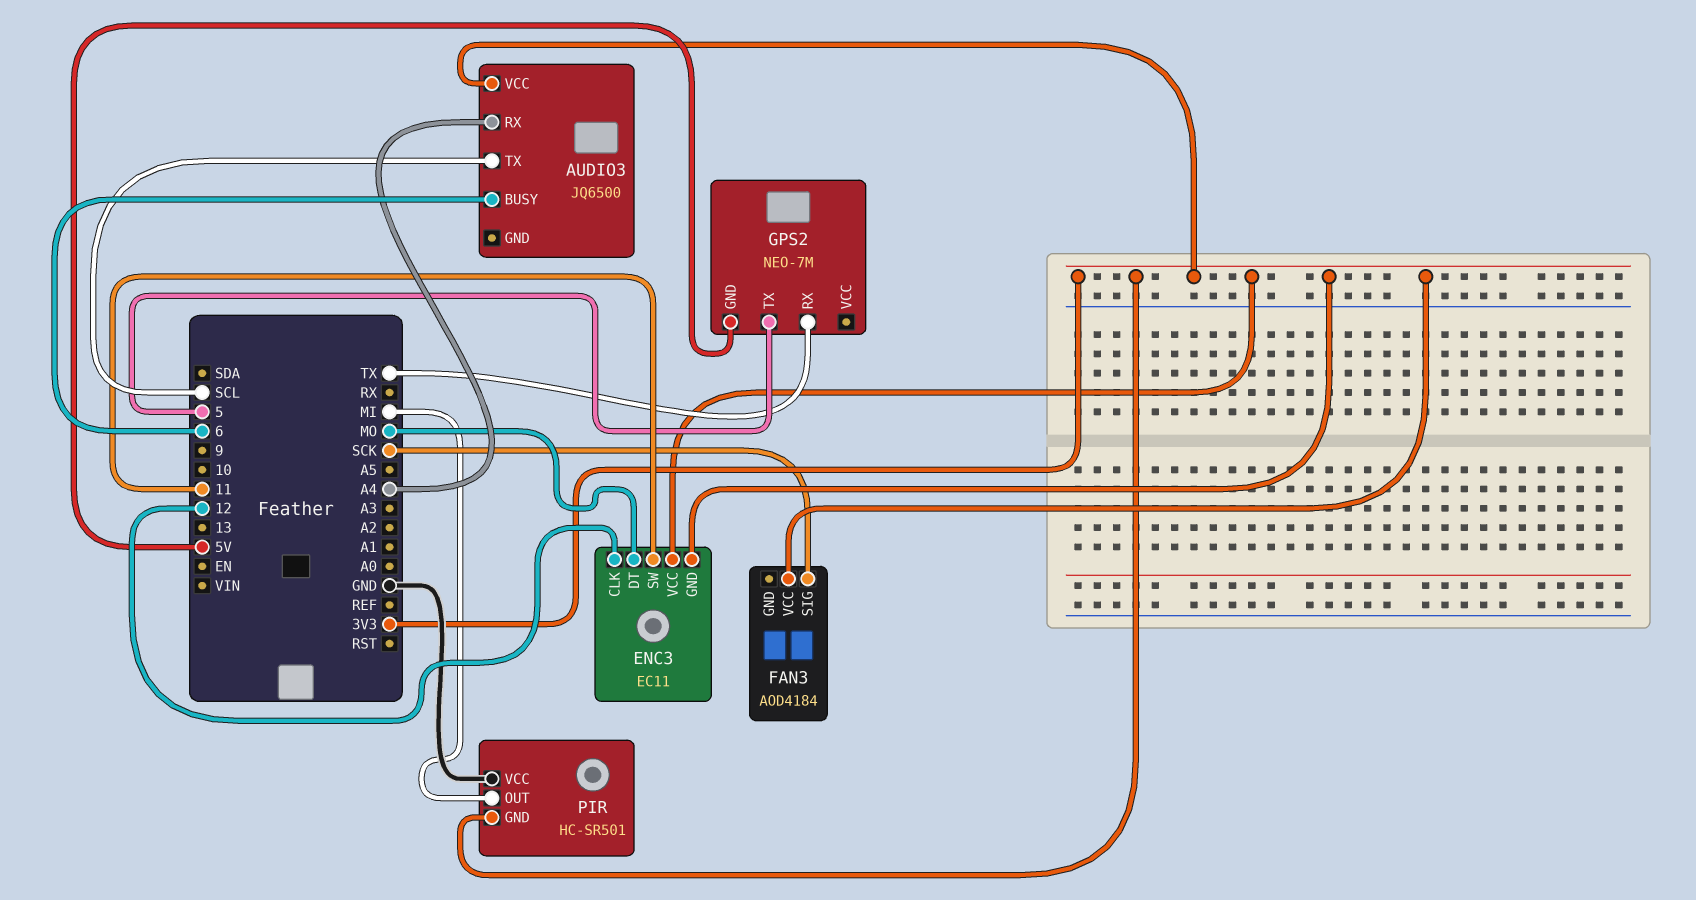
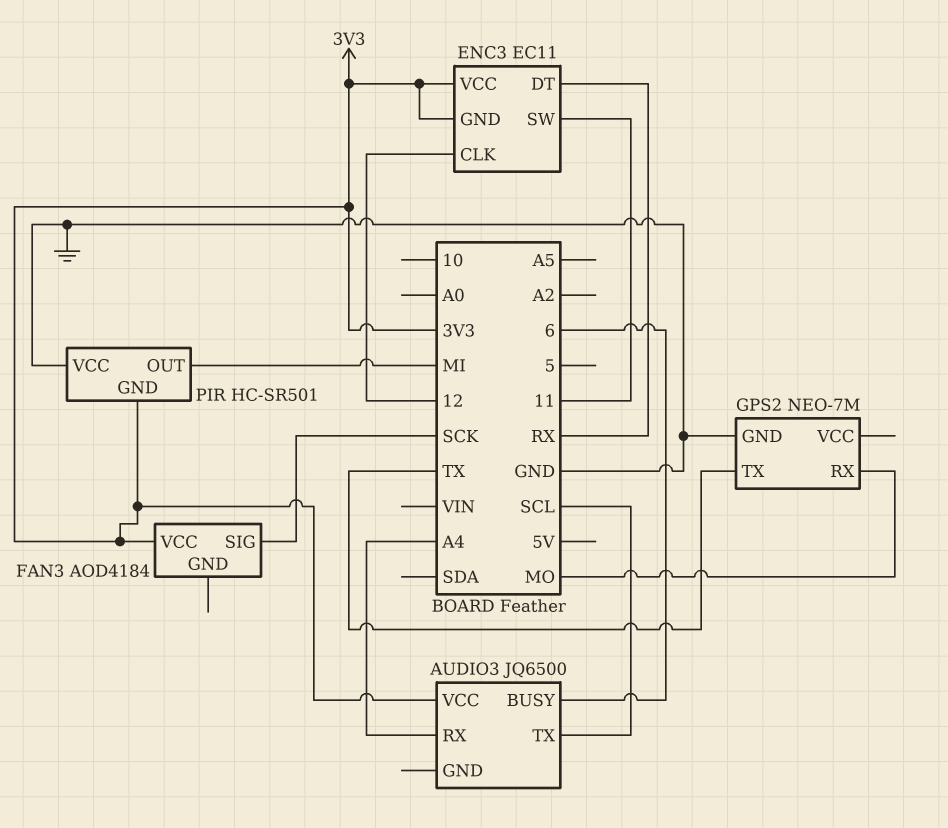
ENC3 pin DT: MO -> RX
GPS2 pin GND: 5V -> GND
GPS2 pin RX: TX -> MO
GPS2 pin TX: 5 -> TX

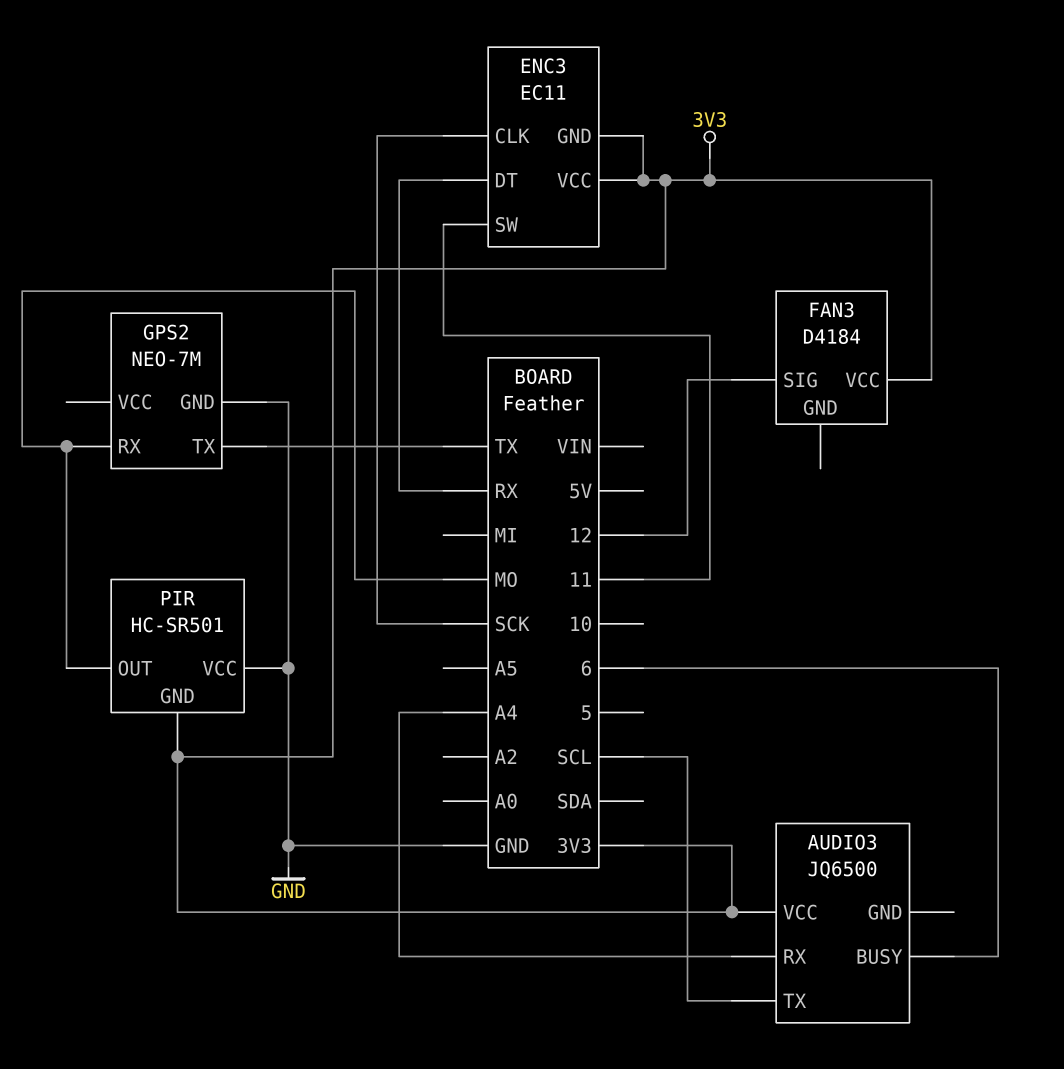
ENC3 pin CLK: 12 -> SCK
FAN3: AOD4184 -> D4184
FAN3 pin SIG: SCK -> 12
PIR pin OUT: MI -> MO

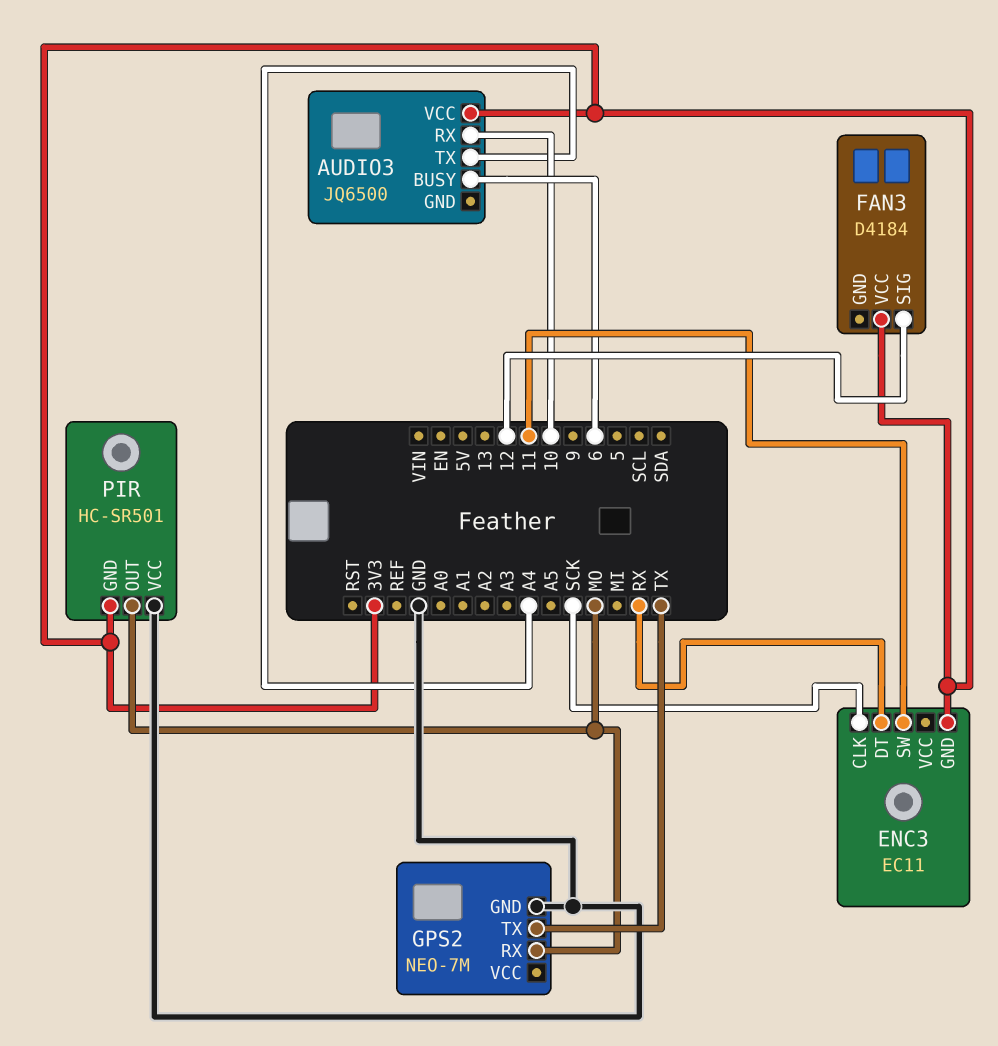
AUDIO3 pin RX: A4 -> 10
AUDIO3 pin TX: SCL -> A4
ENC3 pin VCC: 3V3 -> none

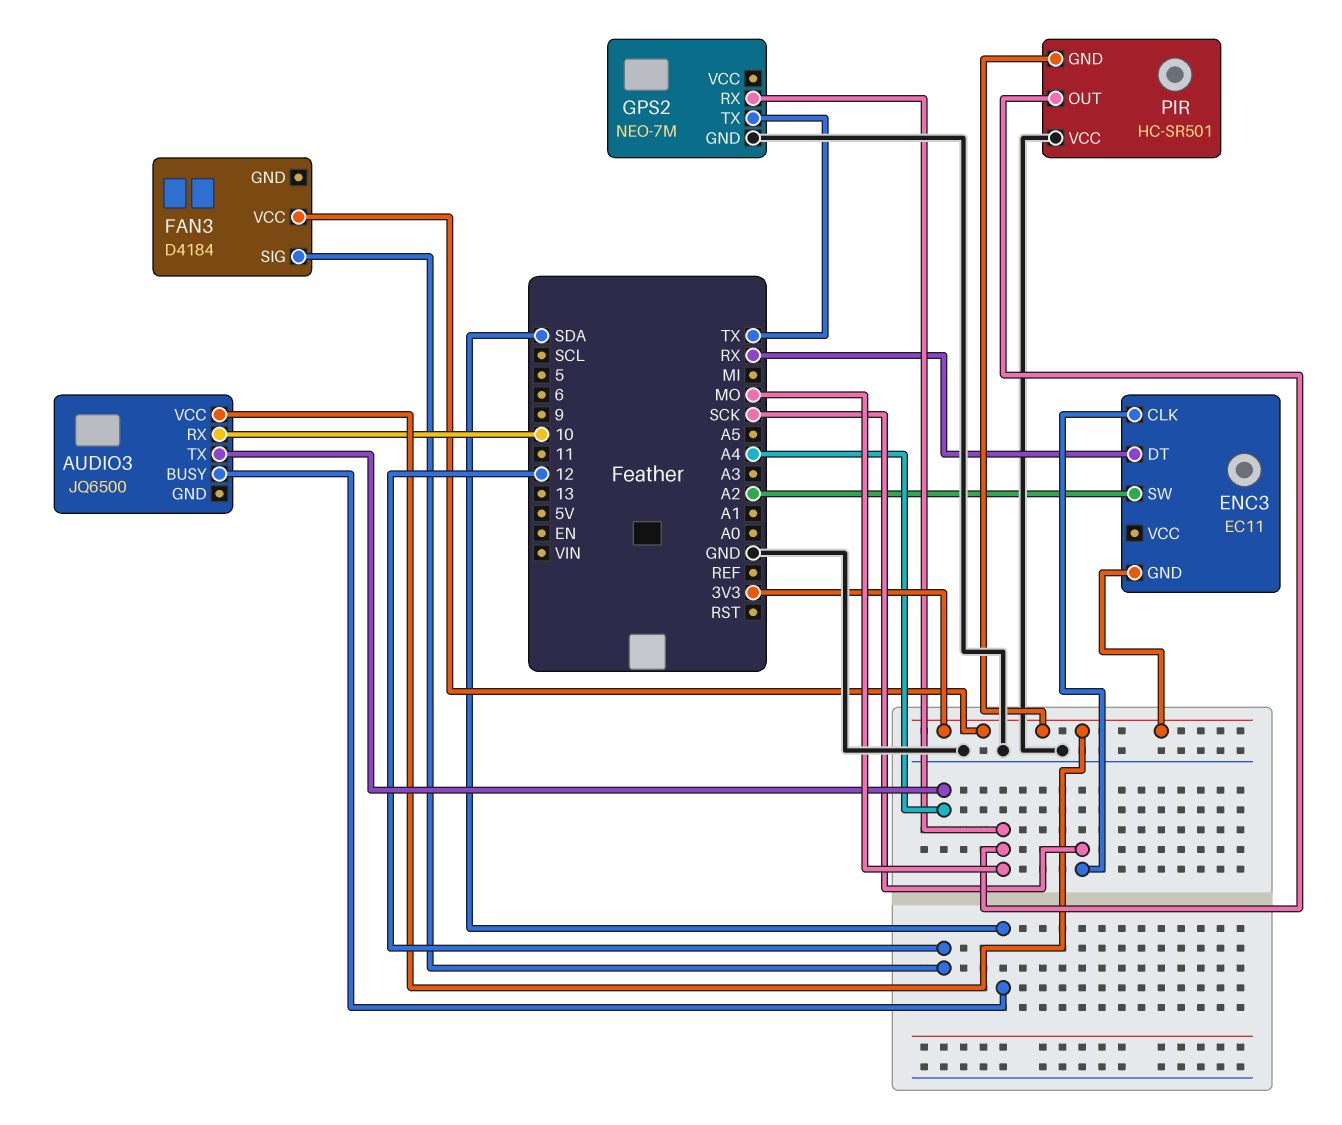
AUDIO3 pin BUSY: 6 -> SDA
ENC3 pin SW: 11 -> A2

